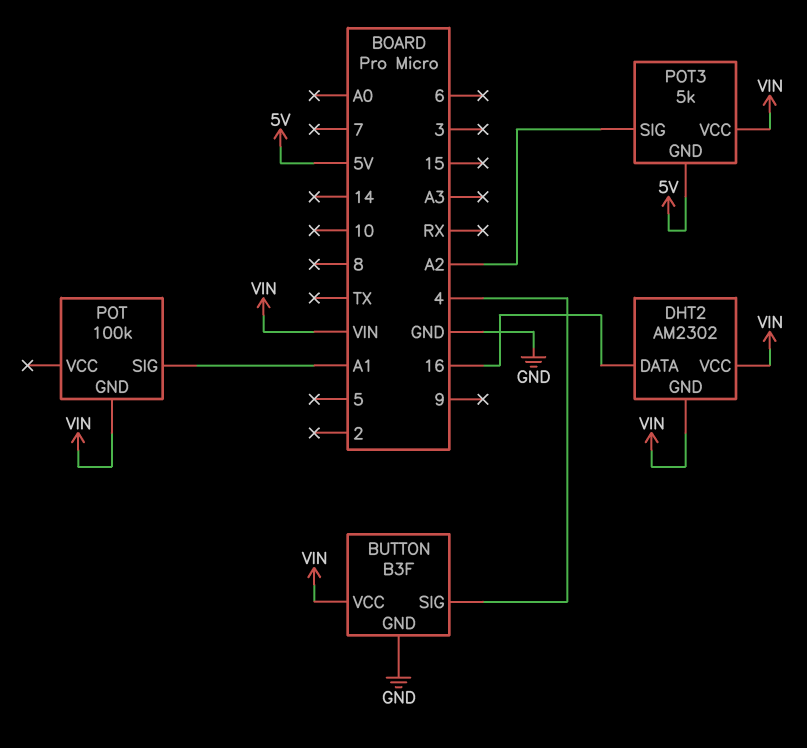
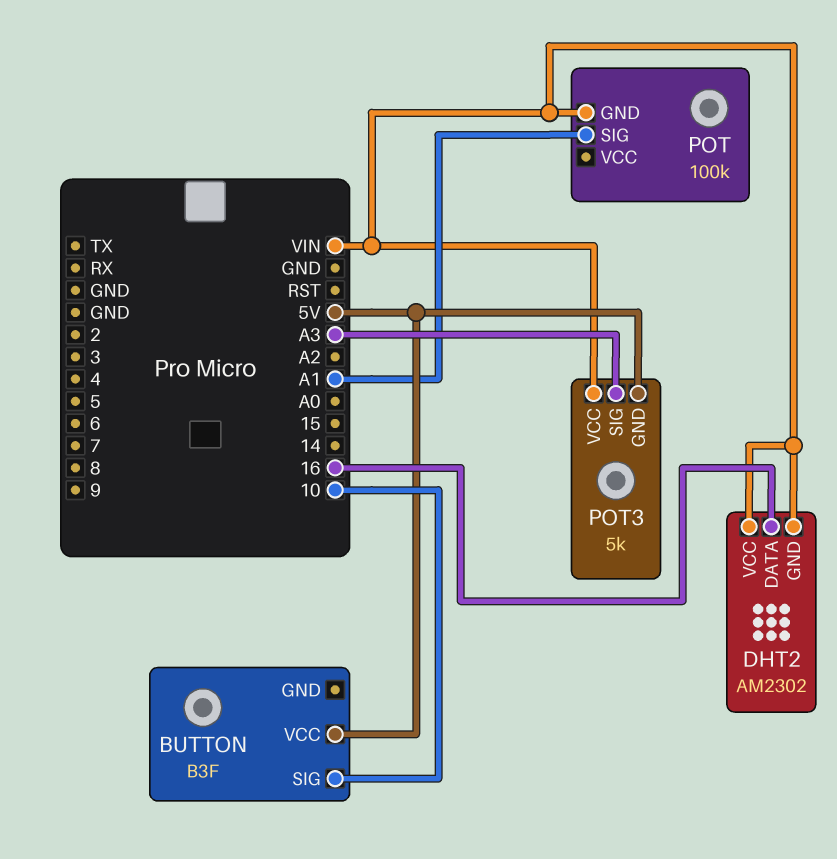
BUTTON pin GND: GND -> none
BUTTON pin SIG: 4 -> 10
BUTTON pin VCC: VIN -> 5V
POT3 pin SIG: A2 -> A3

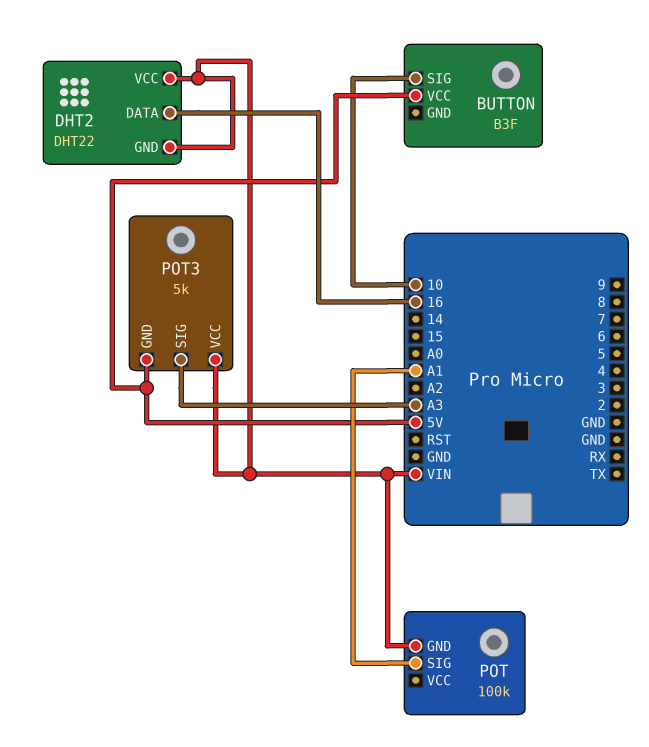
DHT2: AM2302 -> DHT22

